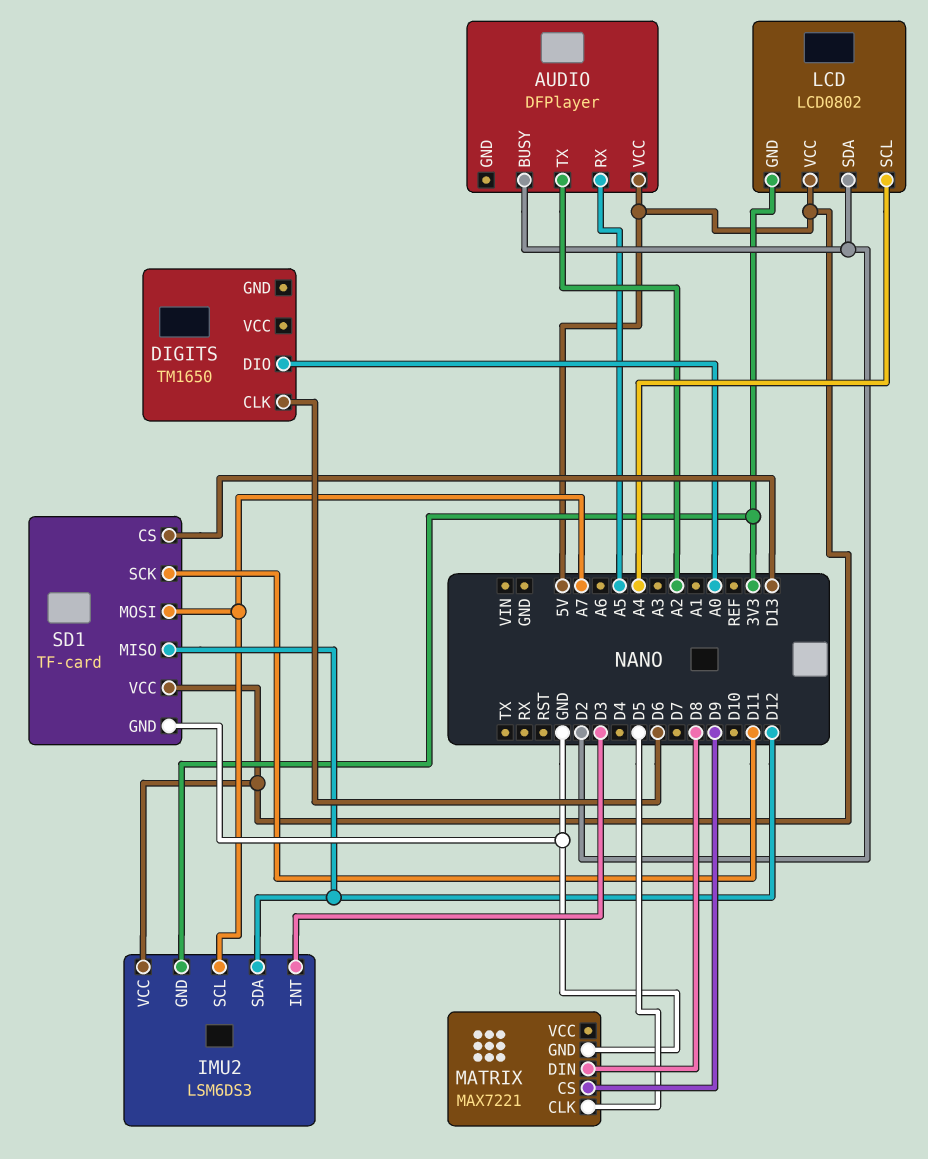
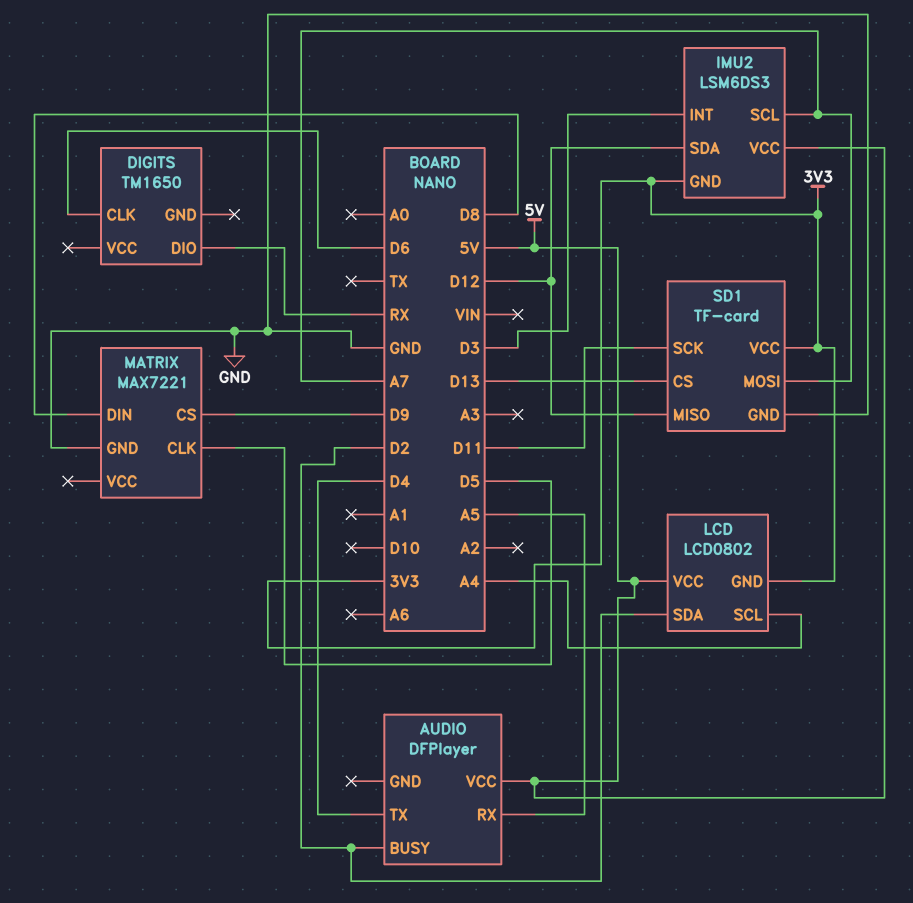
AUDIO pin TX: A2 -> D4
DIGITS pin DIO: A0 -> RX
SD1 pin VCC: 5V -> 3V3

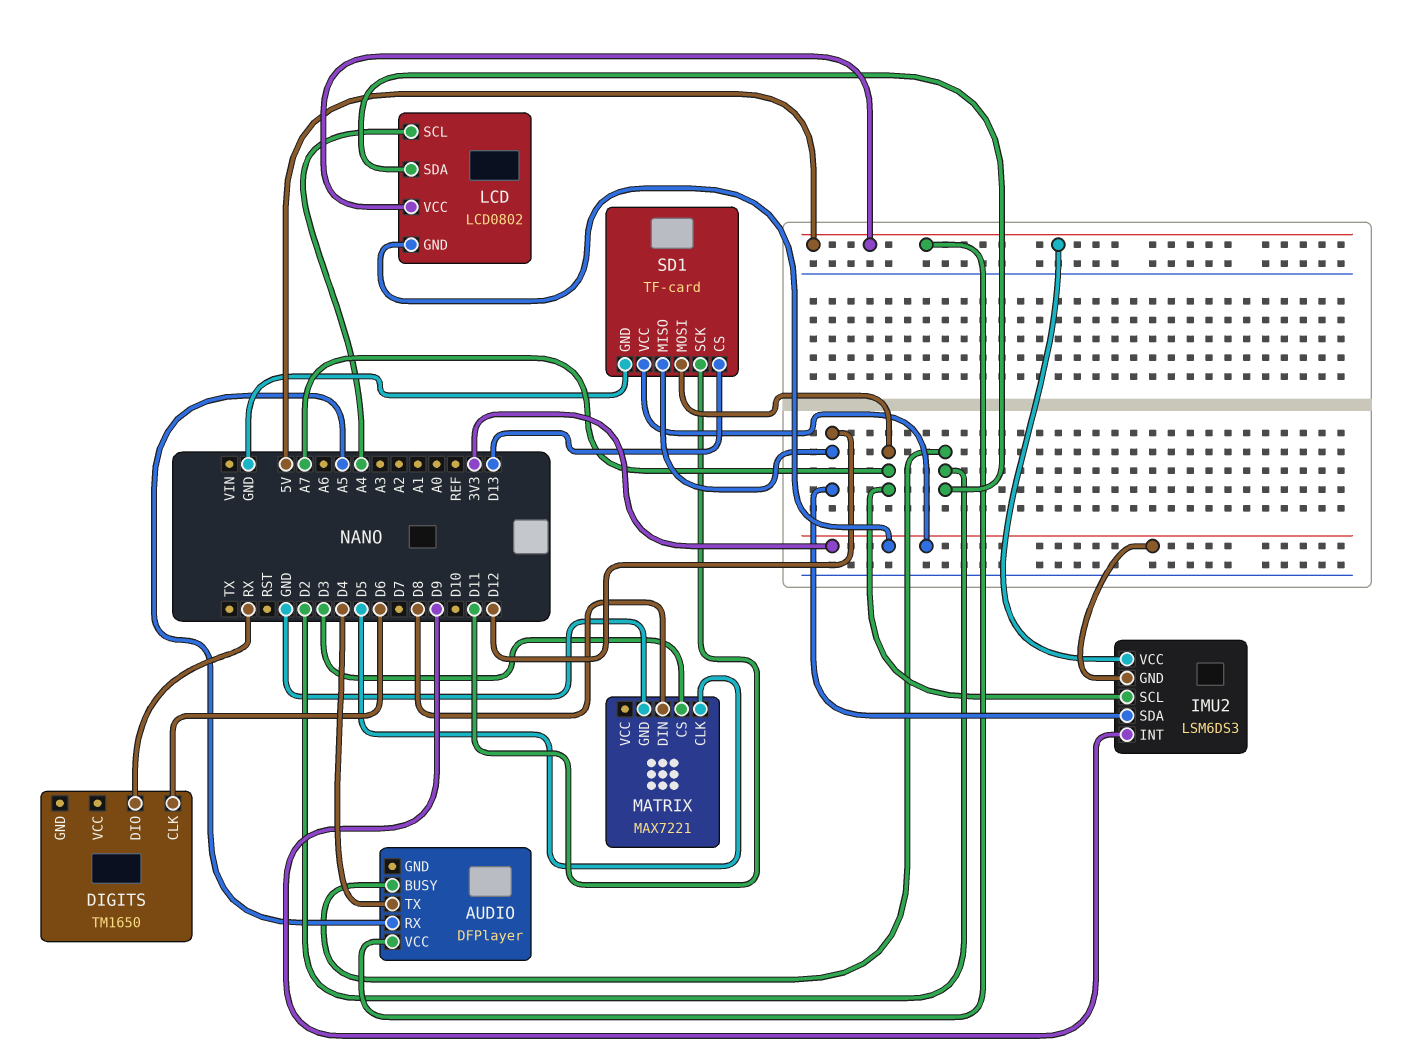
IMU2 pin INT: D3 -> D9
MATRIX pin CS: D9 -> D3

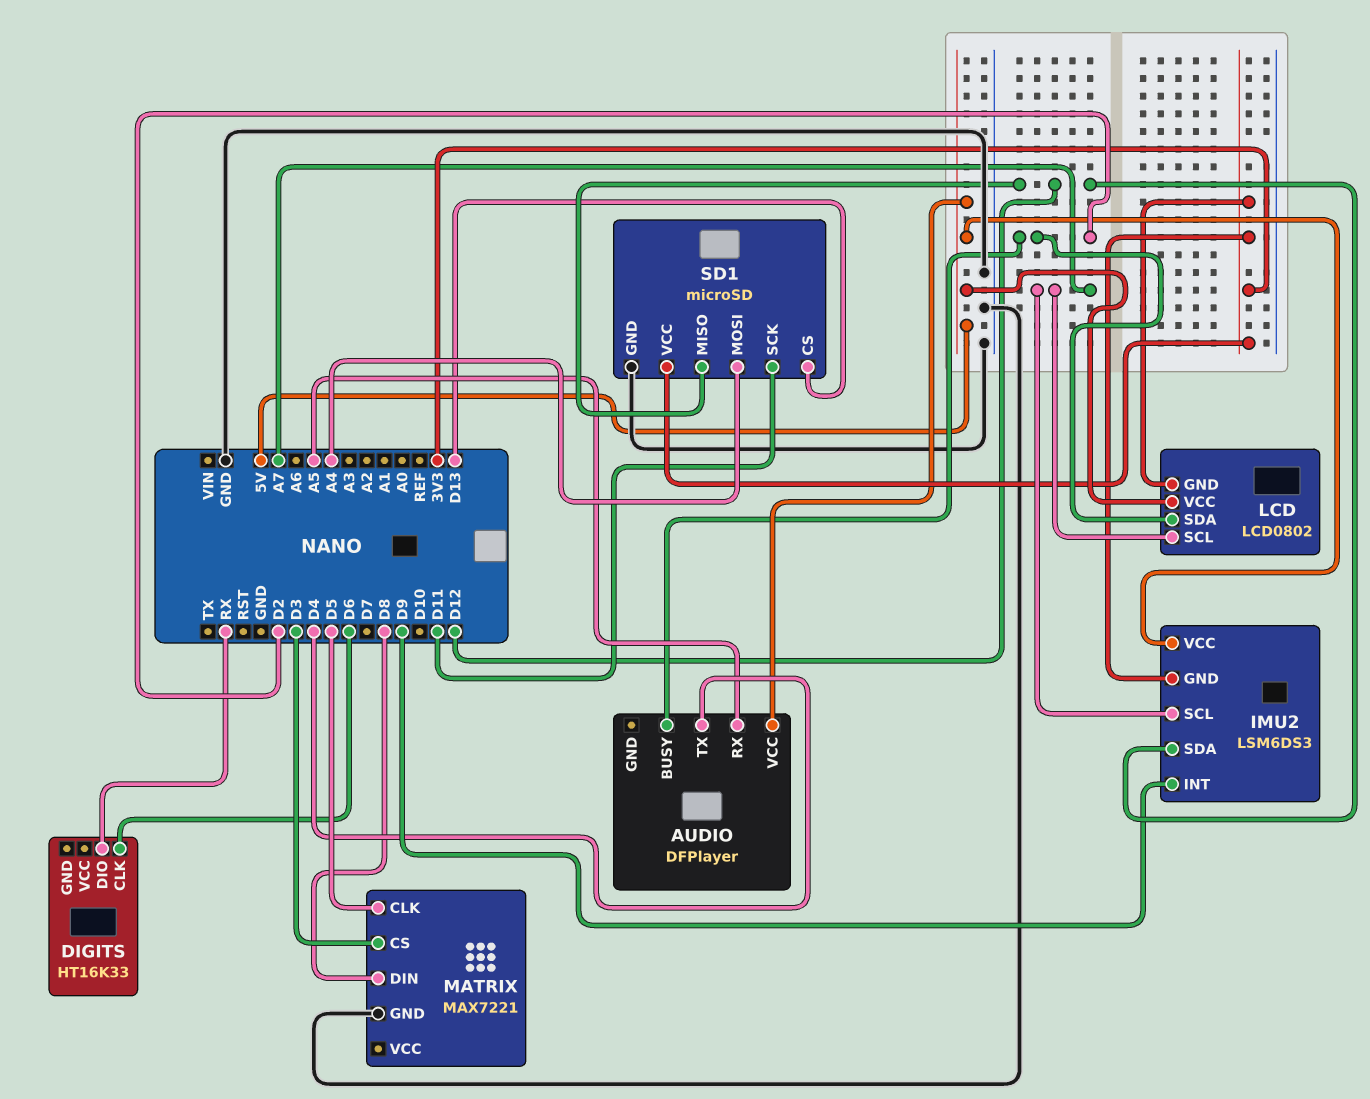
DIGITS: TM1650 -> HT16K33
LCD pin SCL: A4 -> A7
SD1: TF-card -> microSD
SD1 pin MOSI: A7 -> A4

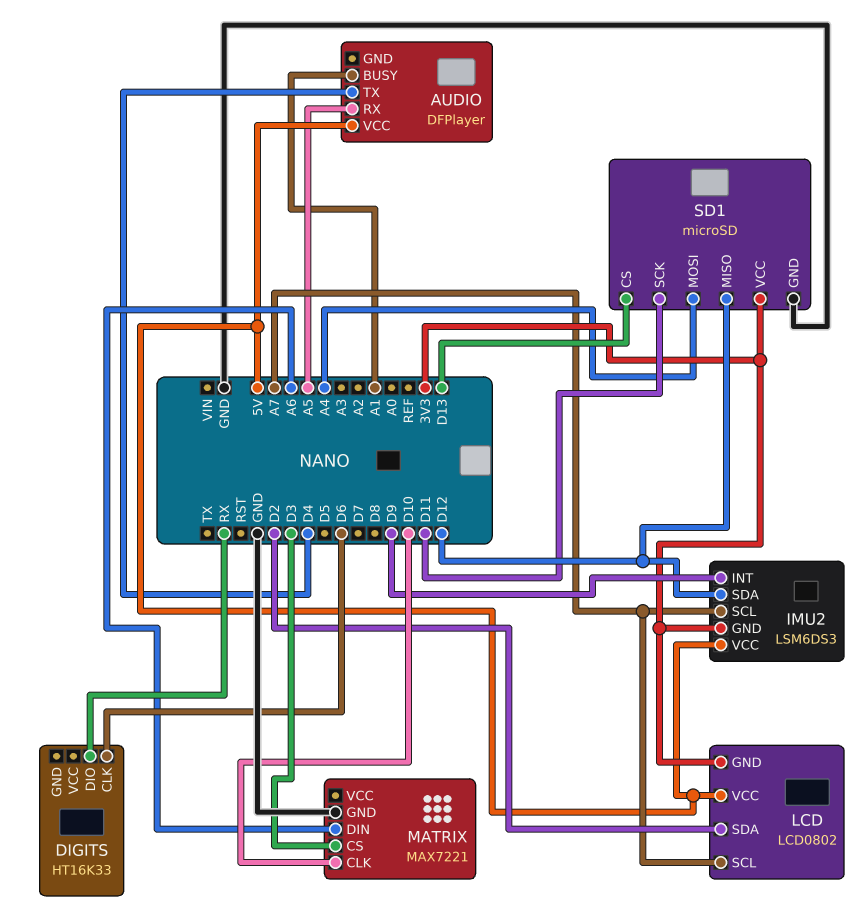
AUDIO pin BUSY: D2 -> A1
MATRIX pin CLK: D5 -> D10
MATRIX pin DIN: D8 -> A6

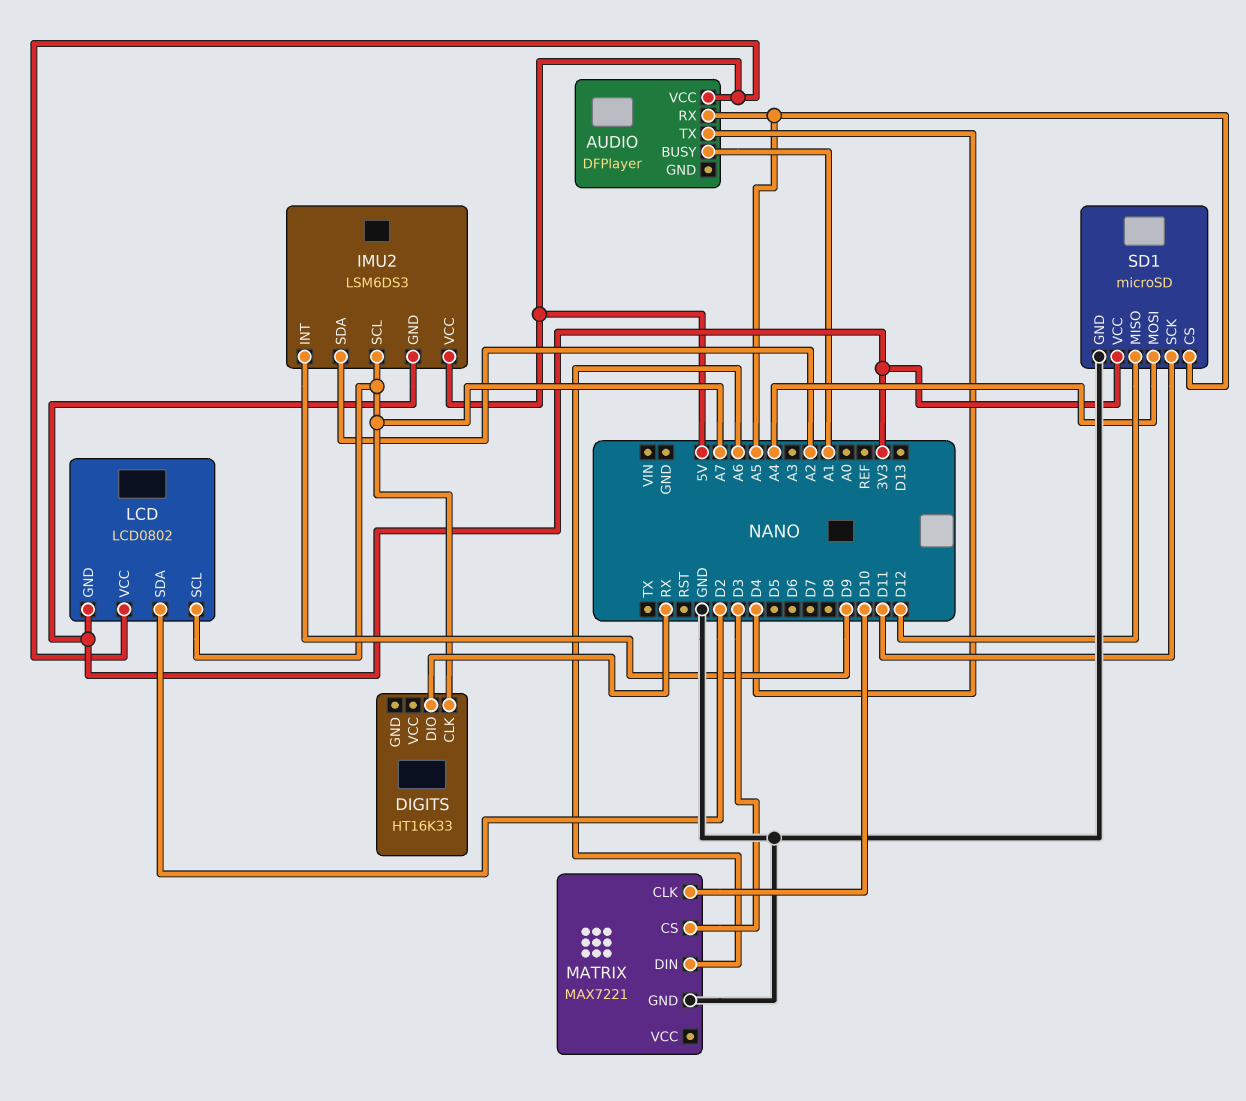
DIGITS pin CLK: D6 -> A7
IMU2 pin SDA: D12 -> A2
SD1 pin CS: D13 -> A5

